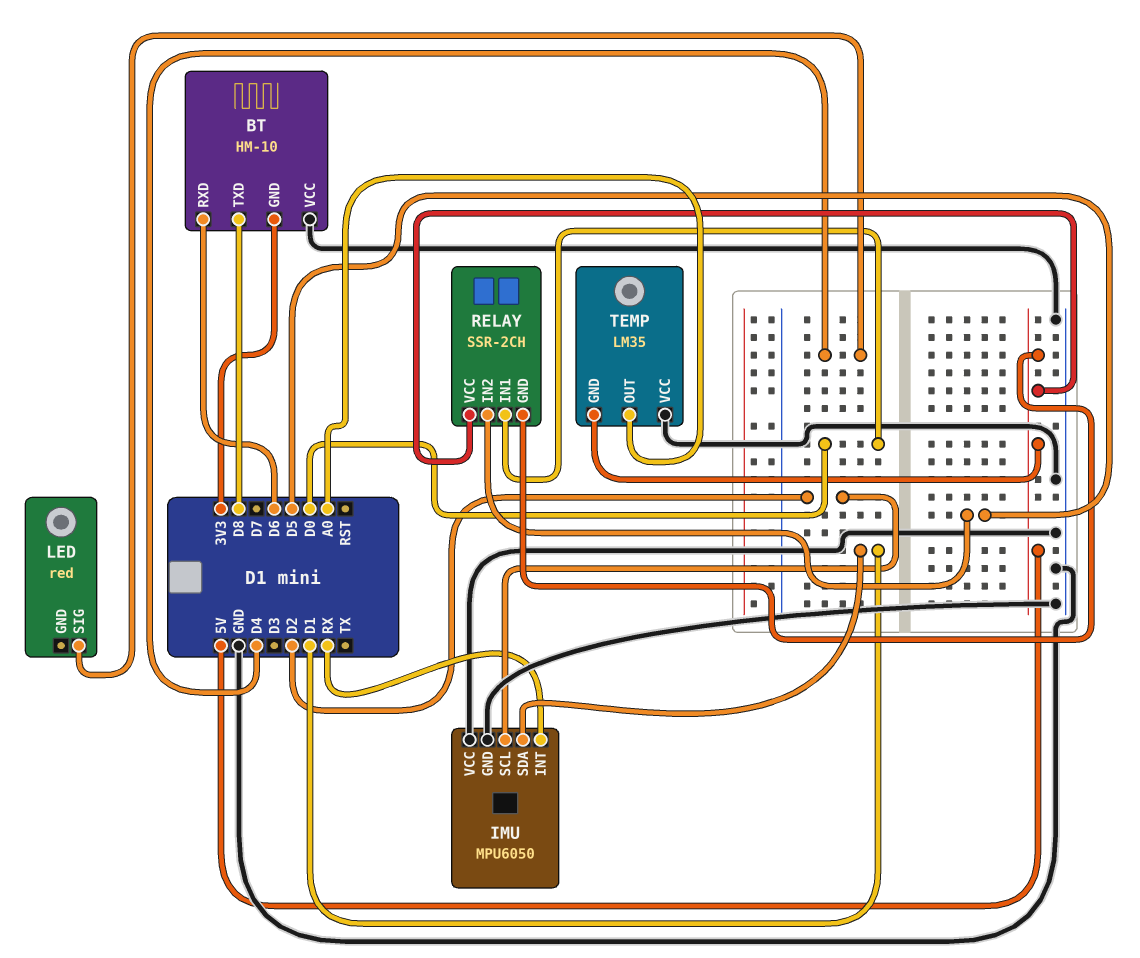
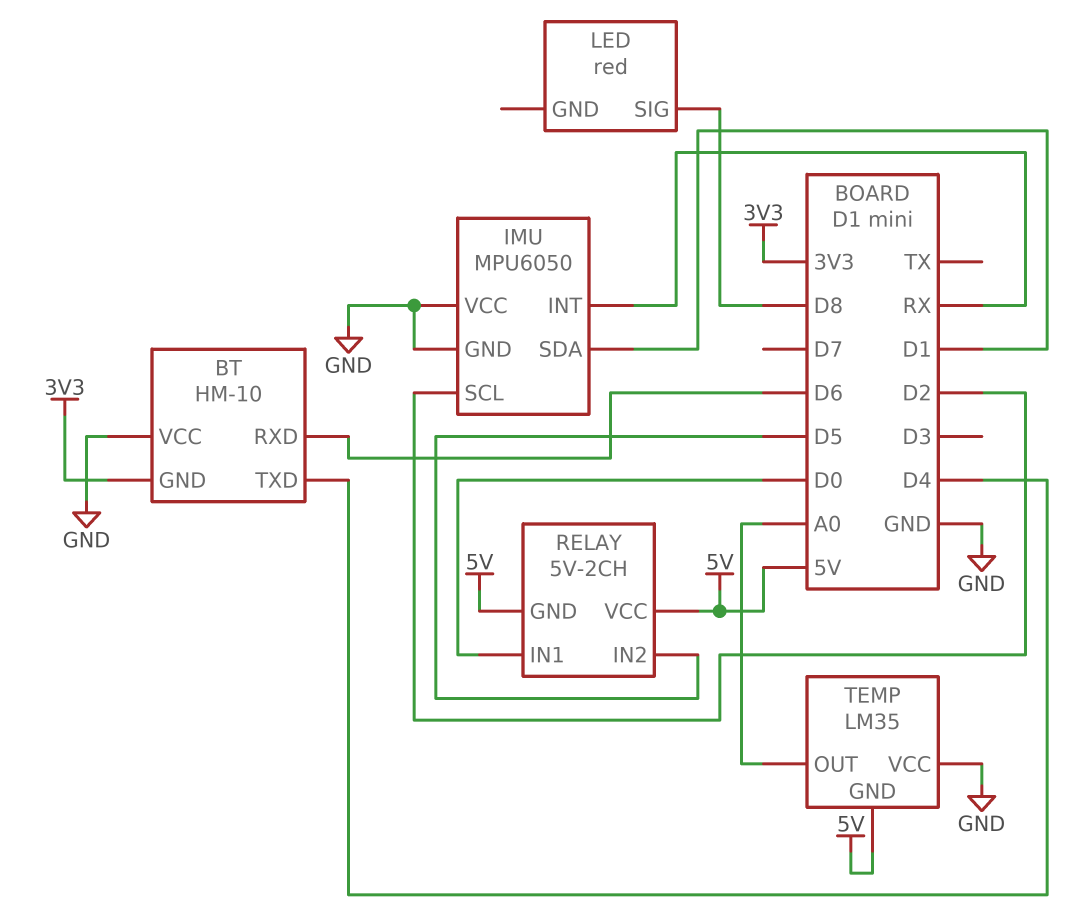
BT pin TXD: D8 -> D4
LED pin SIG: D4 -> D8
RELAY: SSR-2CH -> 5V-2CH

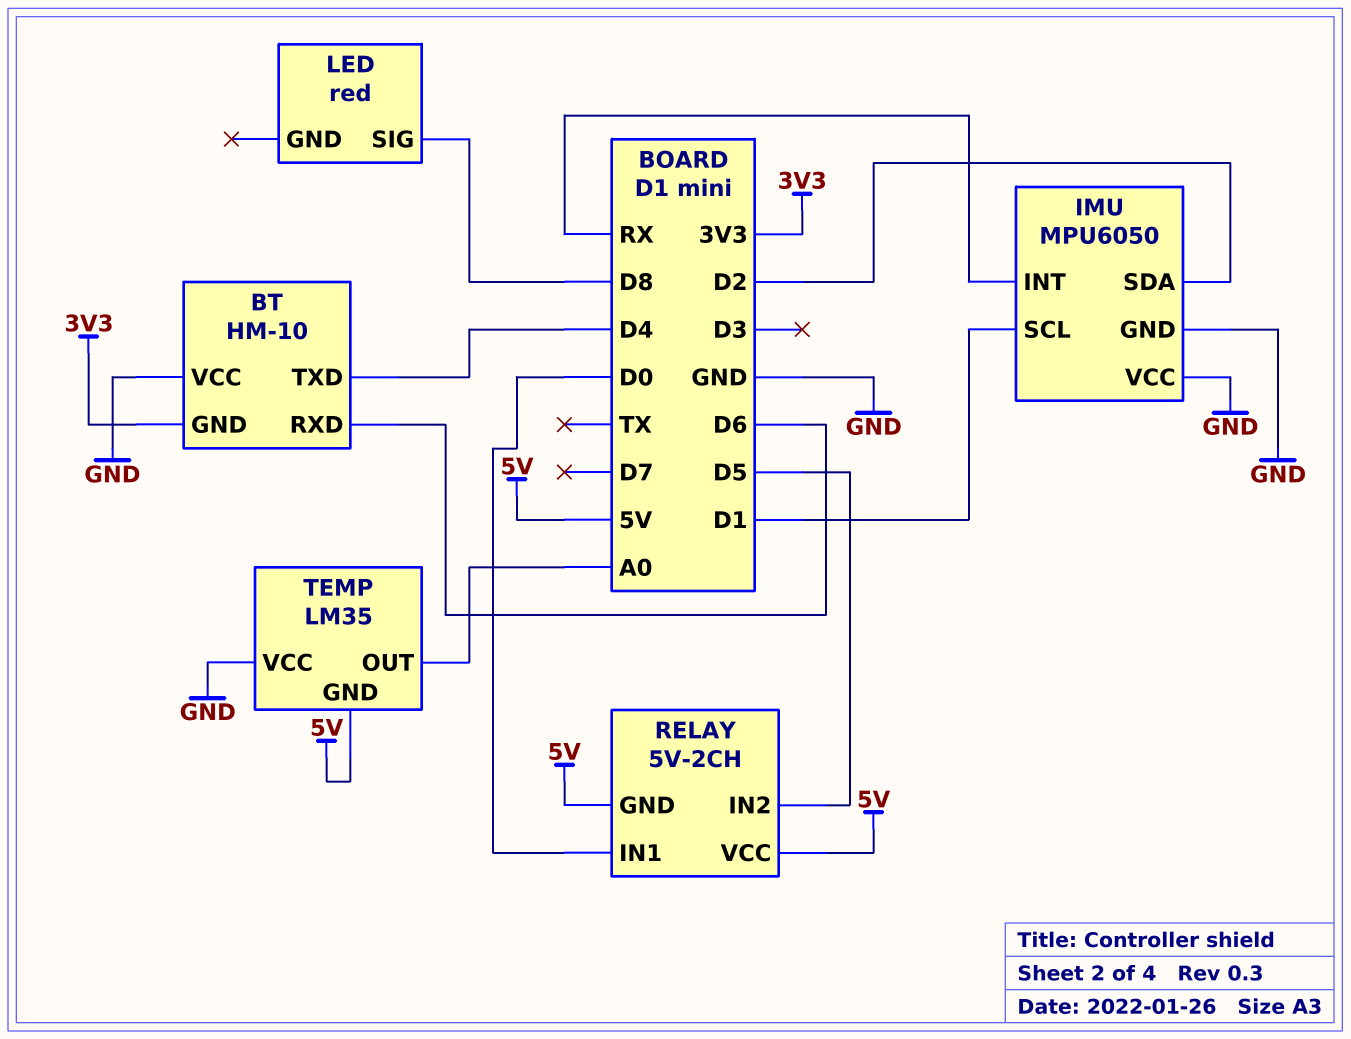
IMU pin SCL: D2 -> D1
IMU pin SDA: D1 -> D2

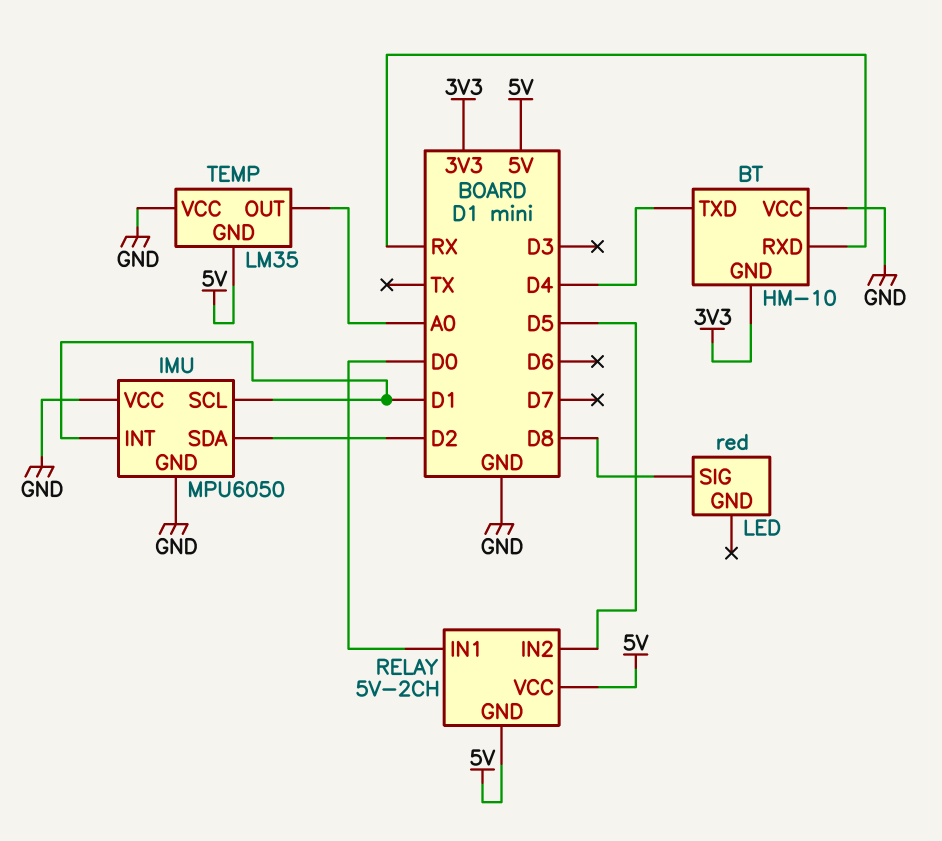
BT pin RXD: D6 -> RX
IMU pin INT: RX -> D1

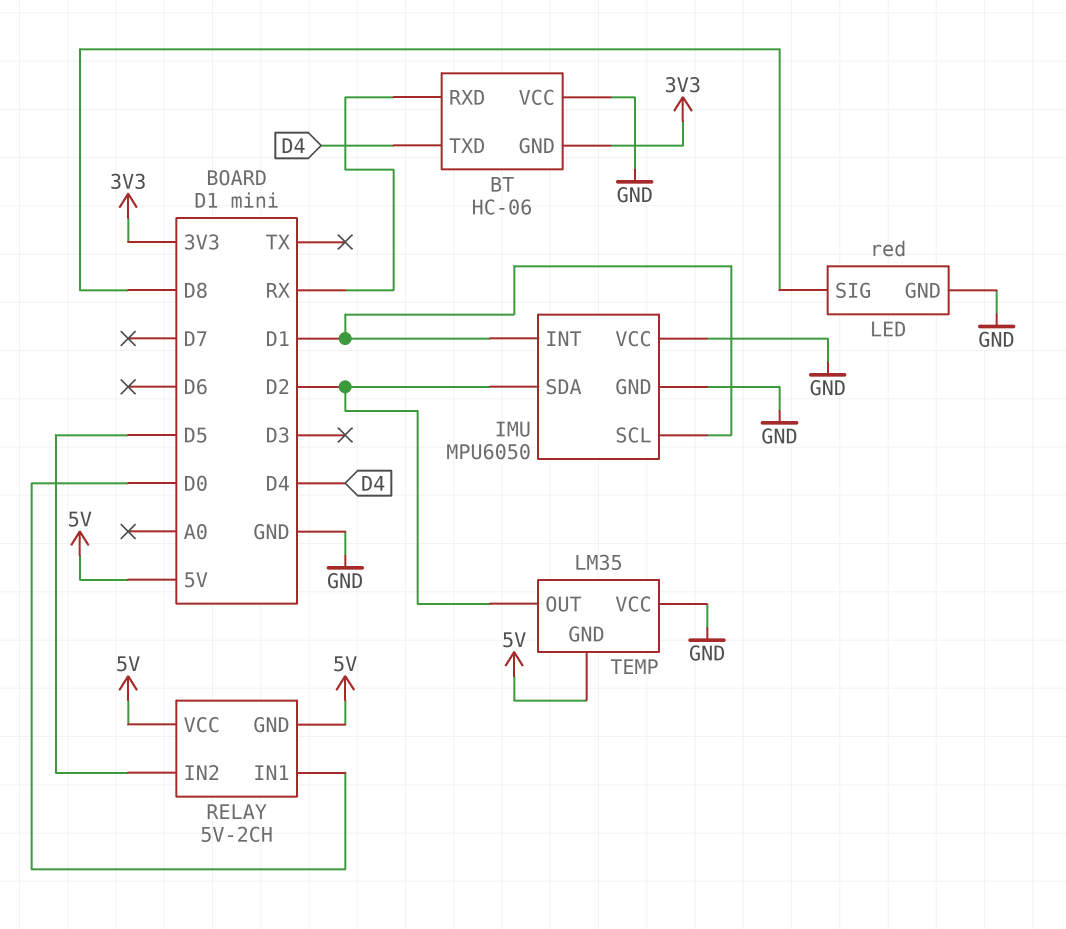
BT: HM-10 -> HC-06
LED pin GND: none -> GND
TEMP pin OUT: A0 -> D2

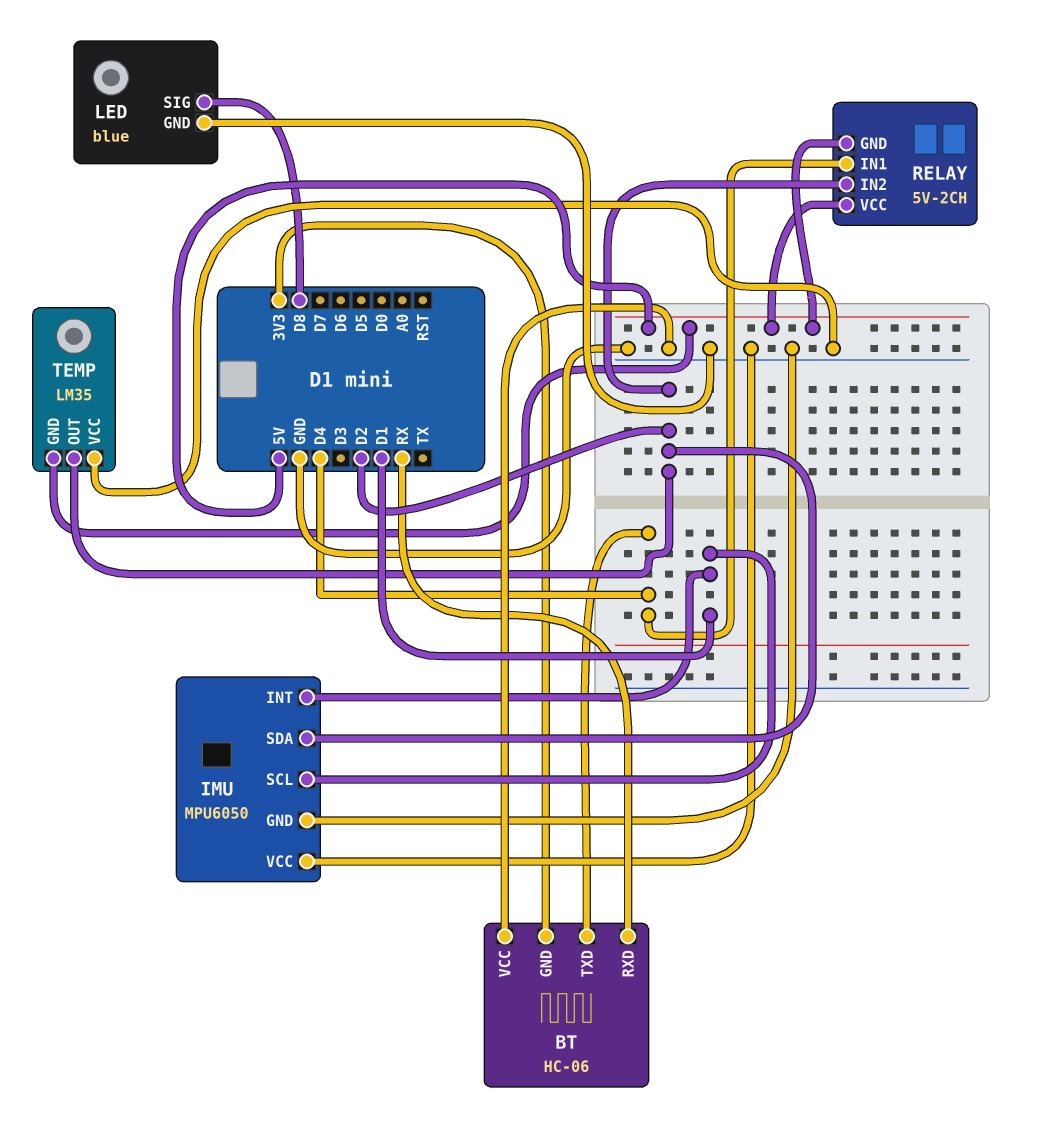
LED: red -> blue
RELAY pin IN1: D0 -> D4
RELAY pin IN2: D5 -> D2

